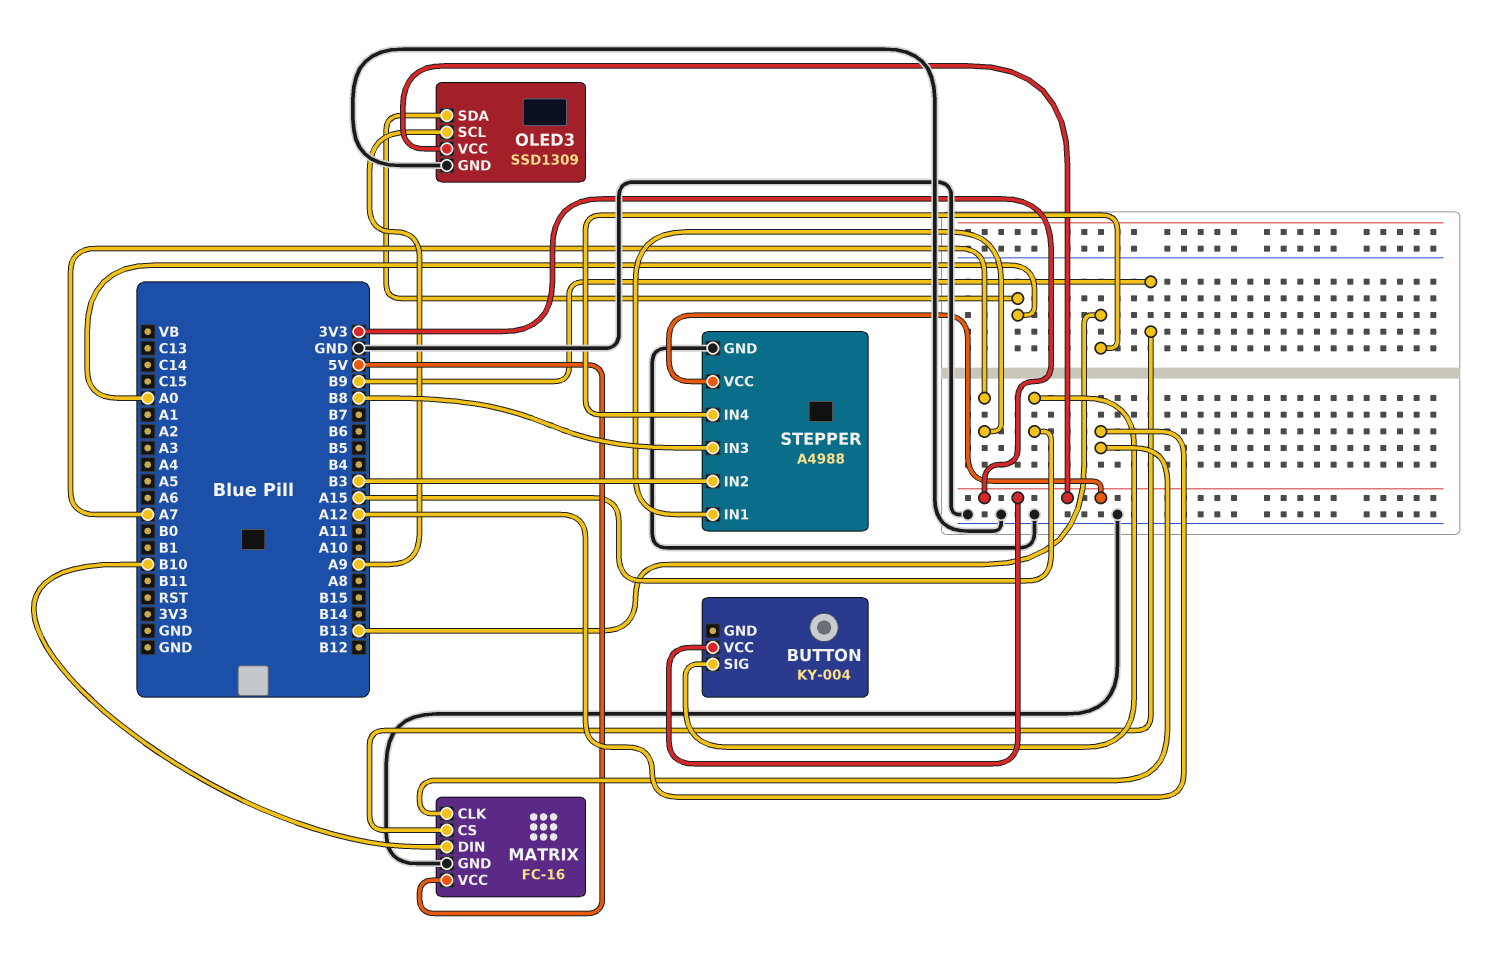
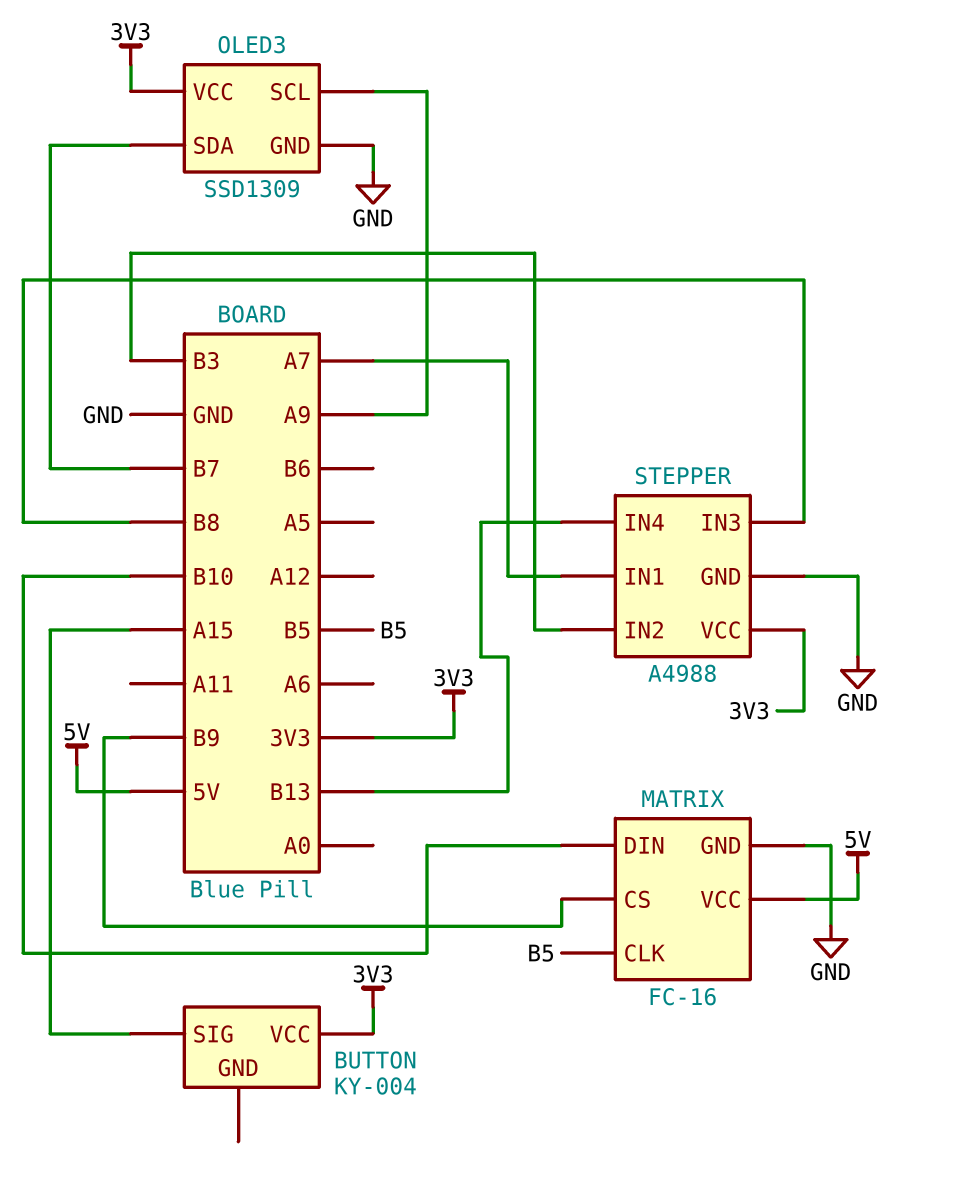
MATRIX pin CLK: A12 -> B5
OLED3 pin SDA: A0 -> B7

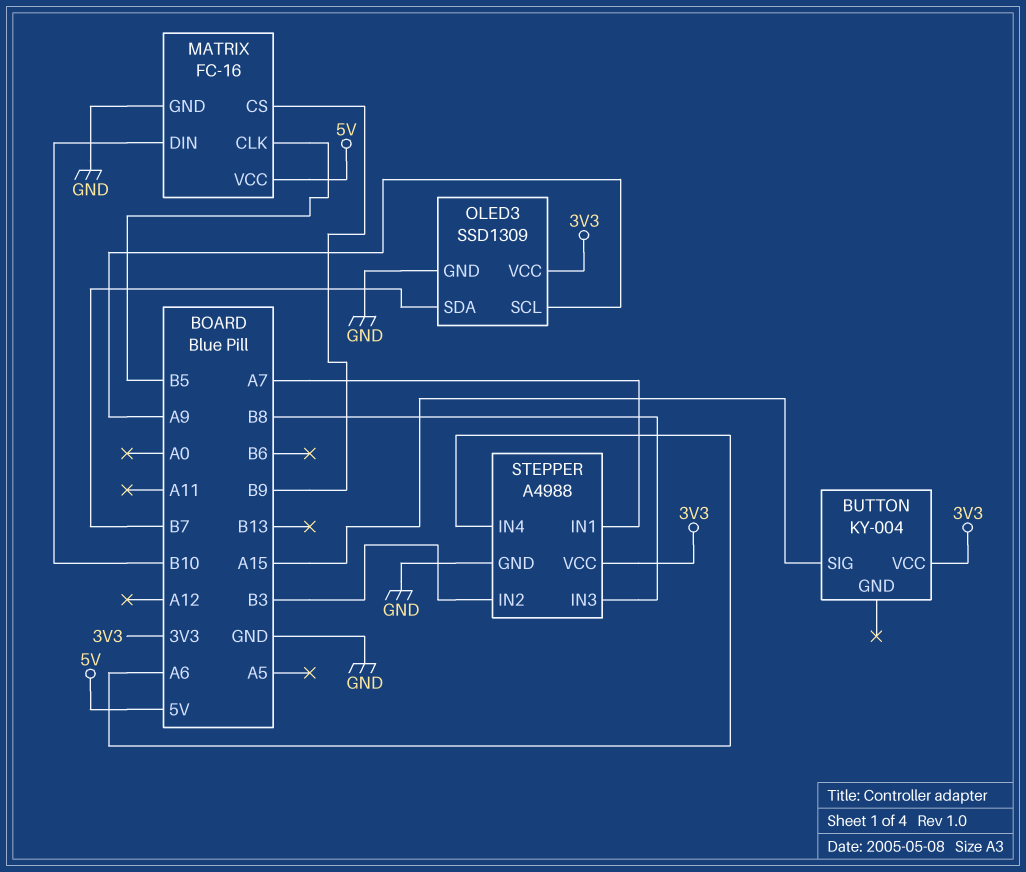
STEPPER pin IN4: B13 -> A6

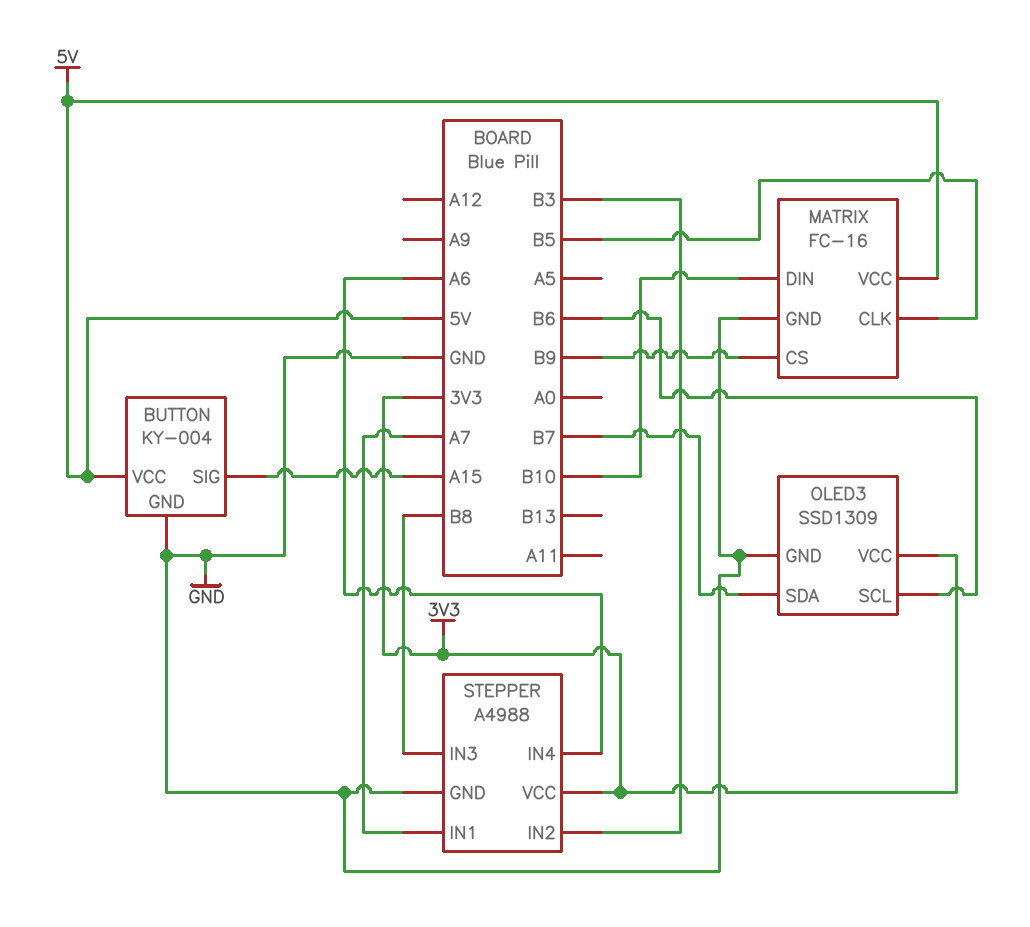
BUTTON pin GND: none -> GND
BUTTON pin VCC: 3V3 -> 5V
OLED3 pin SCL: A9 -> B6

